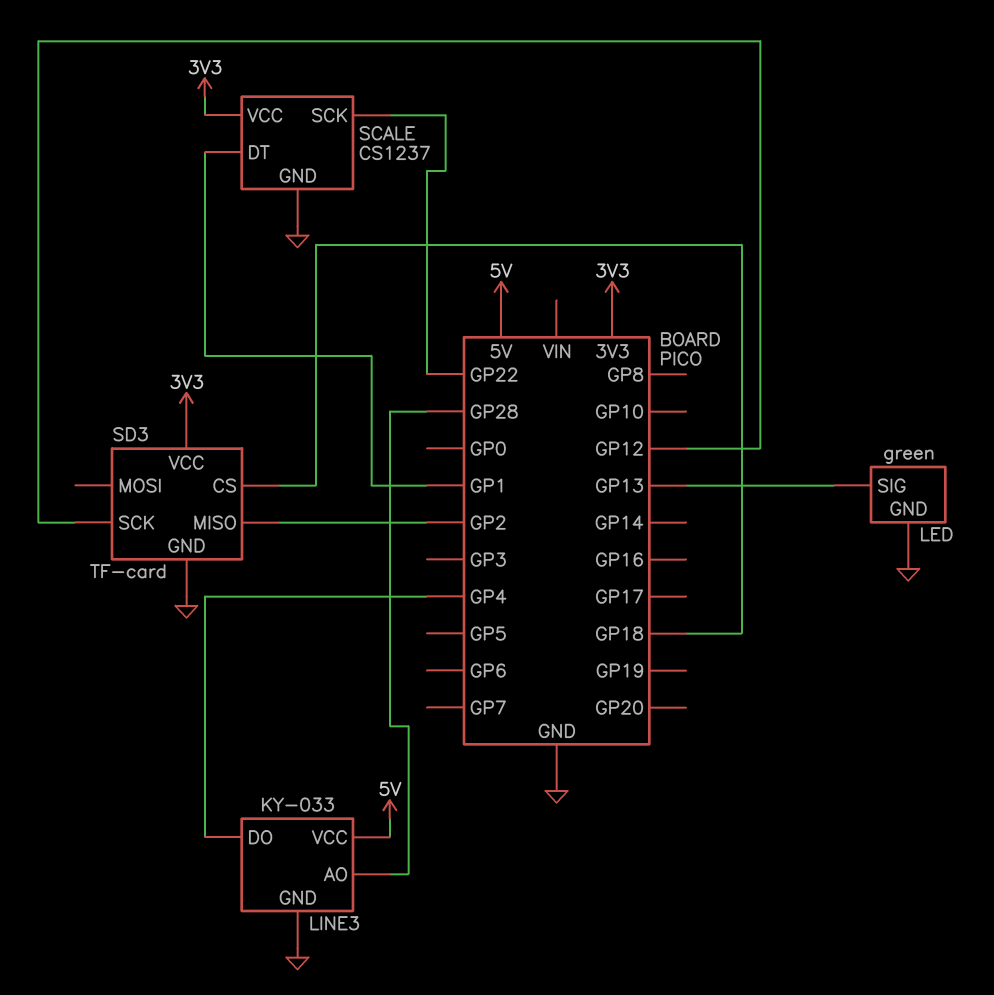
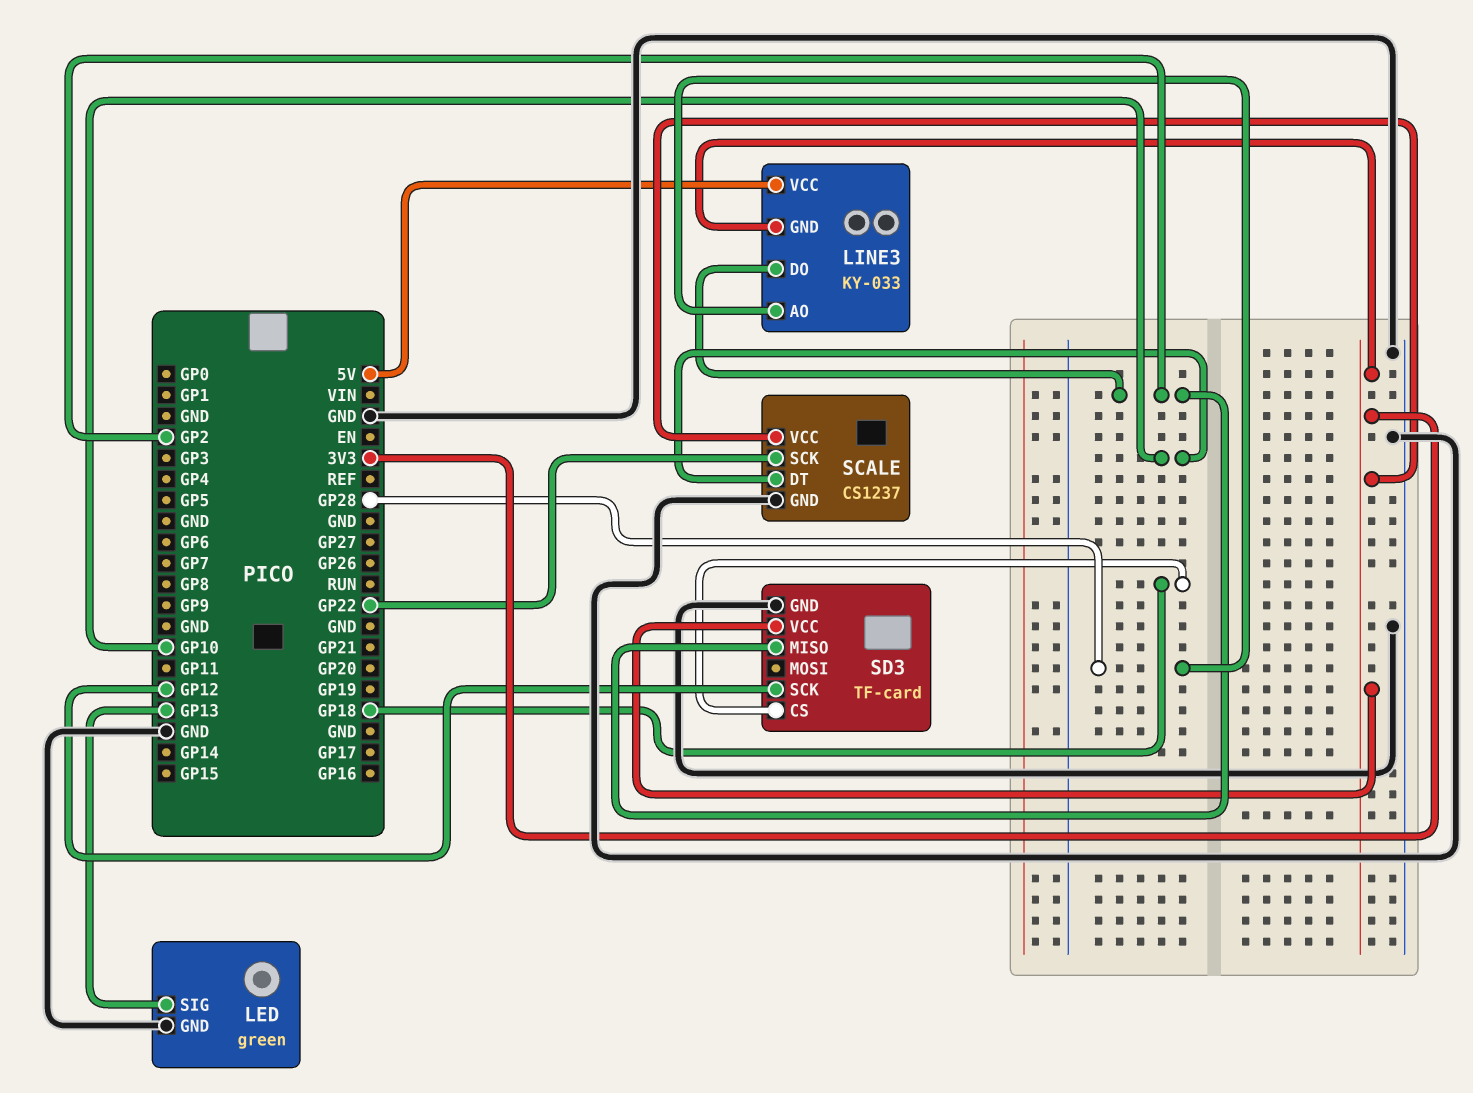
LINE3 pin DO: GP4 -> GP2
LINE3 pin GND: GND -> 3V3
SCALE pin DT: GP1 -> GP10

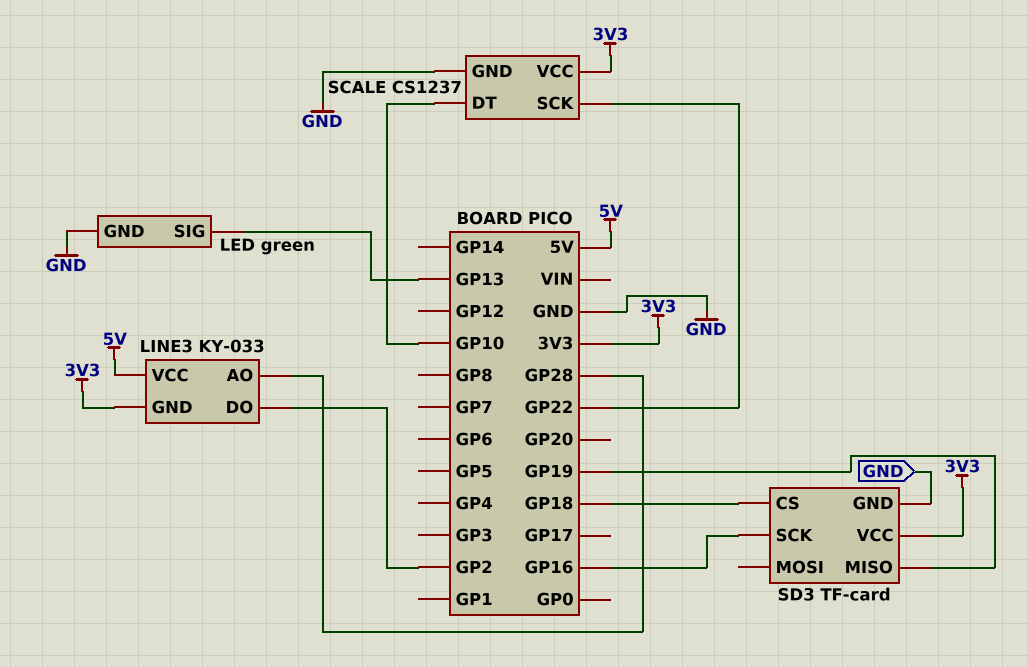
SD3 pin MISO: GP2 -> GP19
SD3 pin SCK: GP12 -> GP16

